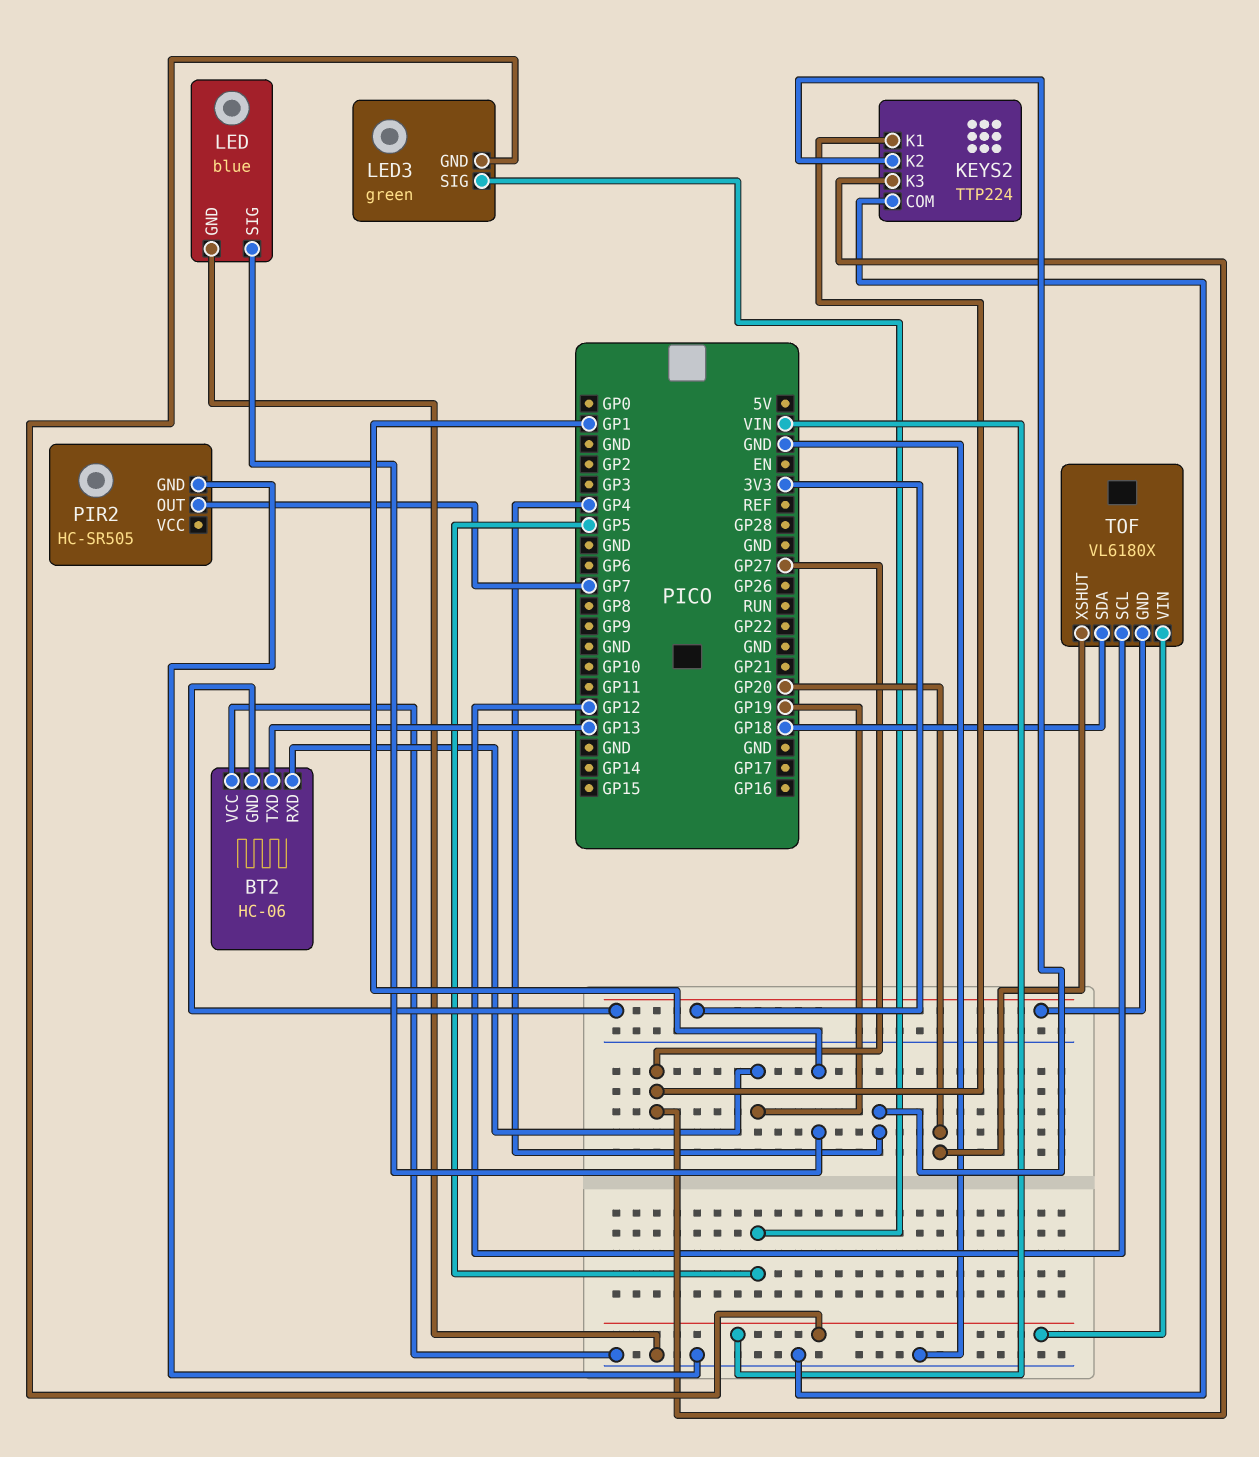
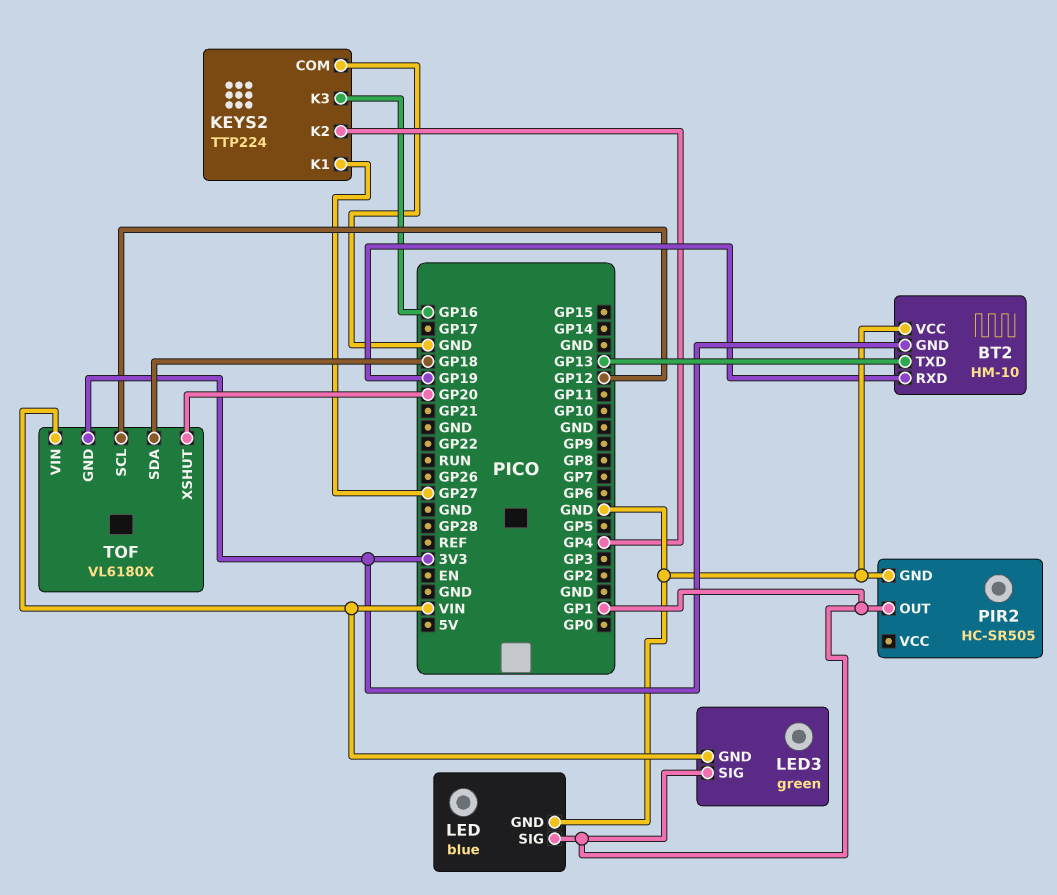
BT2: HC-06 -> HM-10
KEYS2 pin K3: GP27 -> GP16
LED3 pin SIG: GP5 -> GP1
PIR2 pin OUT: GP7 -> GP1

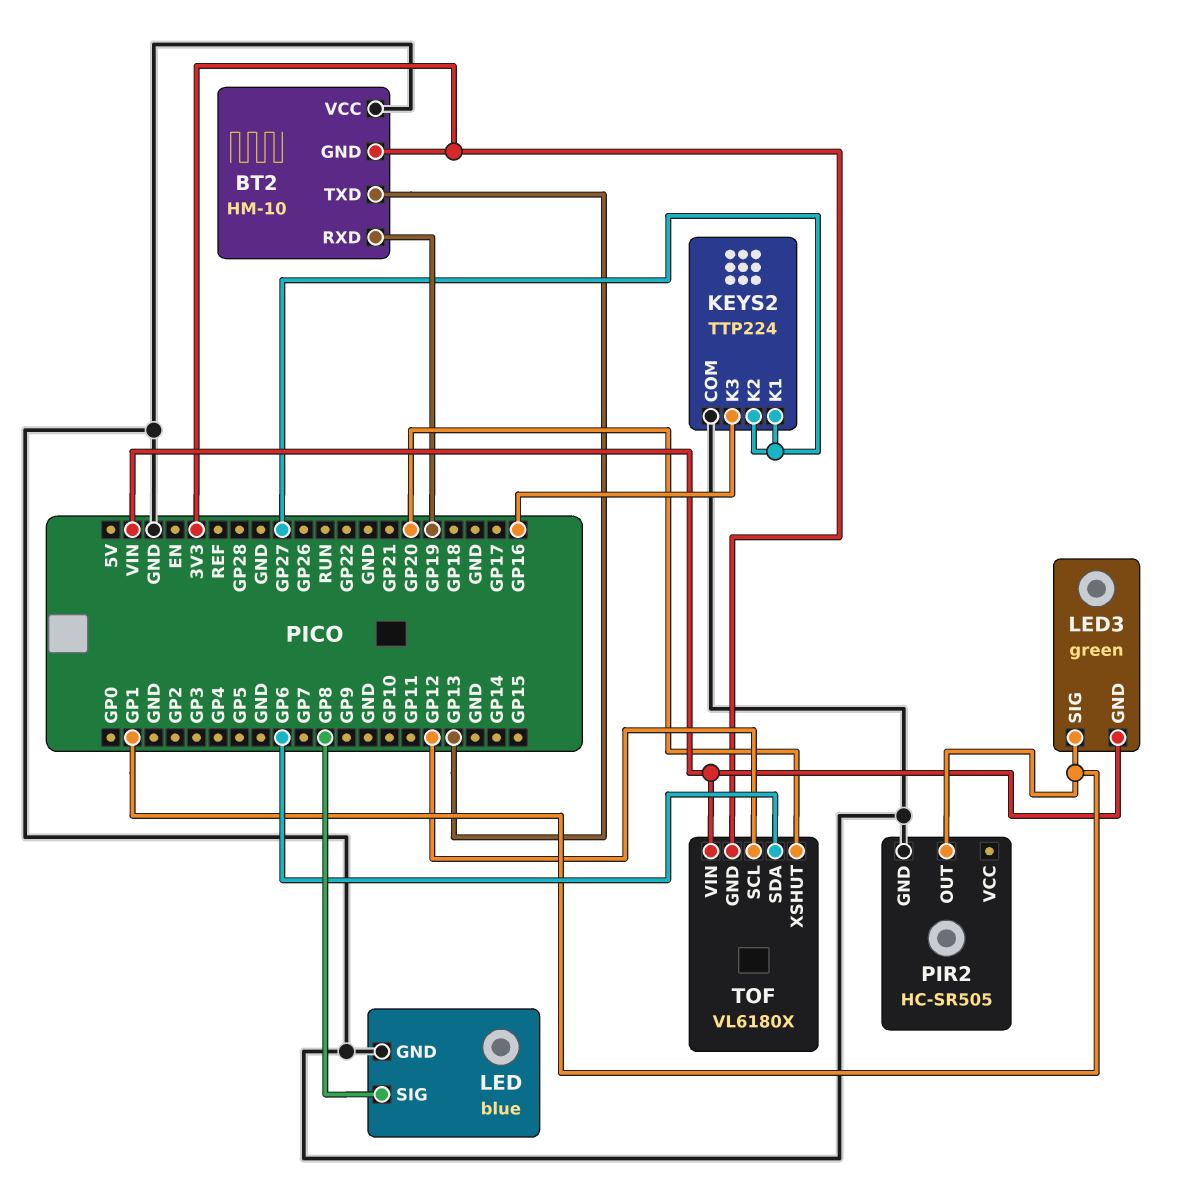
KEYS2 pin K2: GP4 -> GP27
LED pin SIG: GP1 -> GP8
TOF pin SDA: GP18 -> GP6

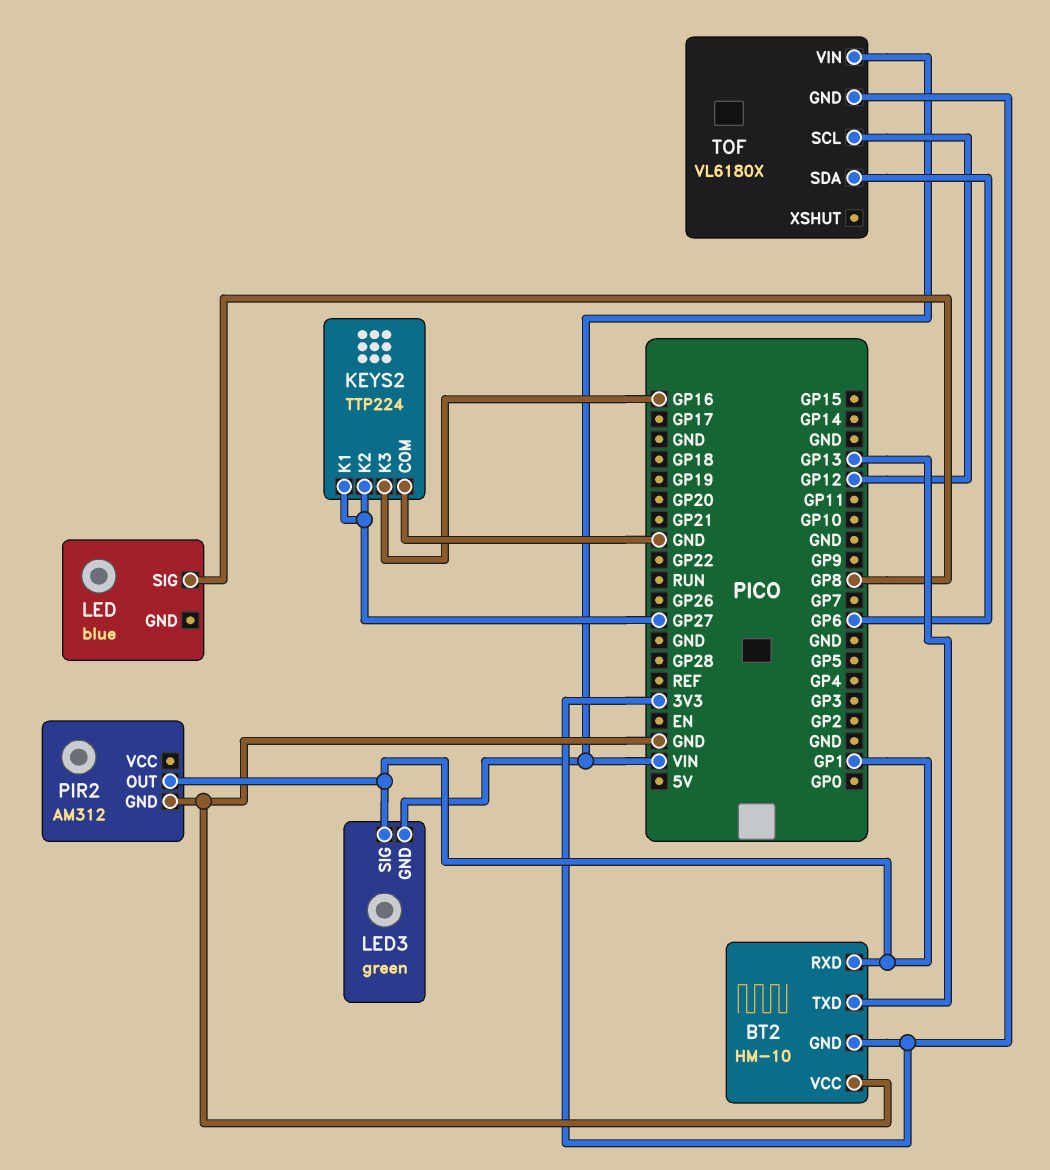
BT2 pin RXD: GP19 -> GP1
LED pin GND: GND -> none
PIR2: HC-SR505 -> AM312
TOF pin XSHUT: GP20 -> none

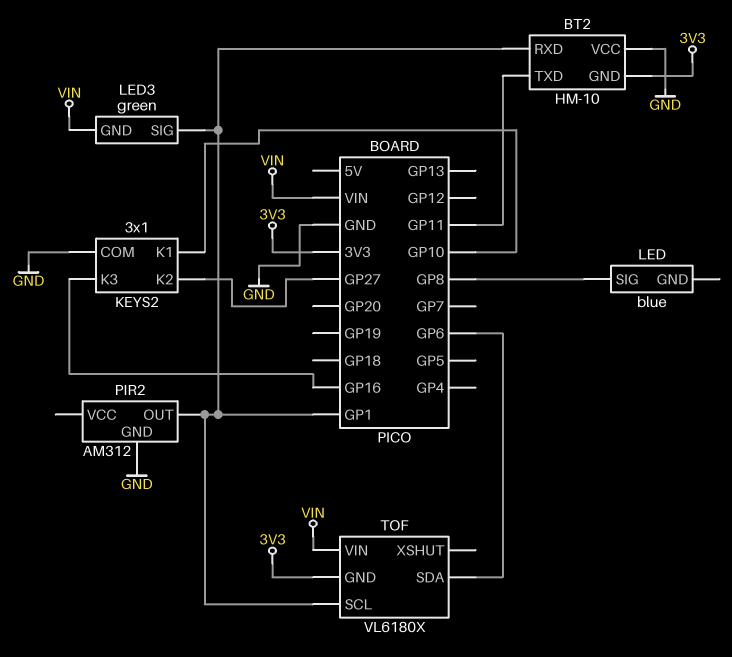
BT2 pin TXD: GP13 -> GP11
KEYS2: TTP224 -> 3x1
KEYS2 pin K1: GP27 -> GP10
TOF pin SCL: GP12 -> GP1

